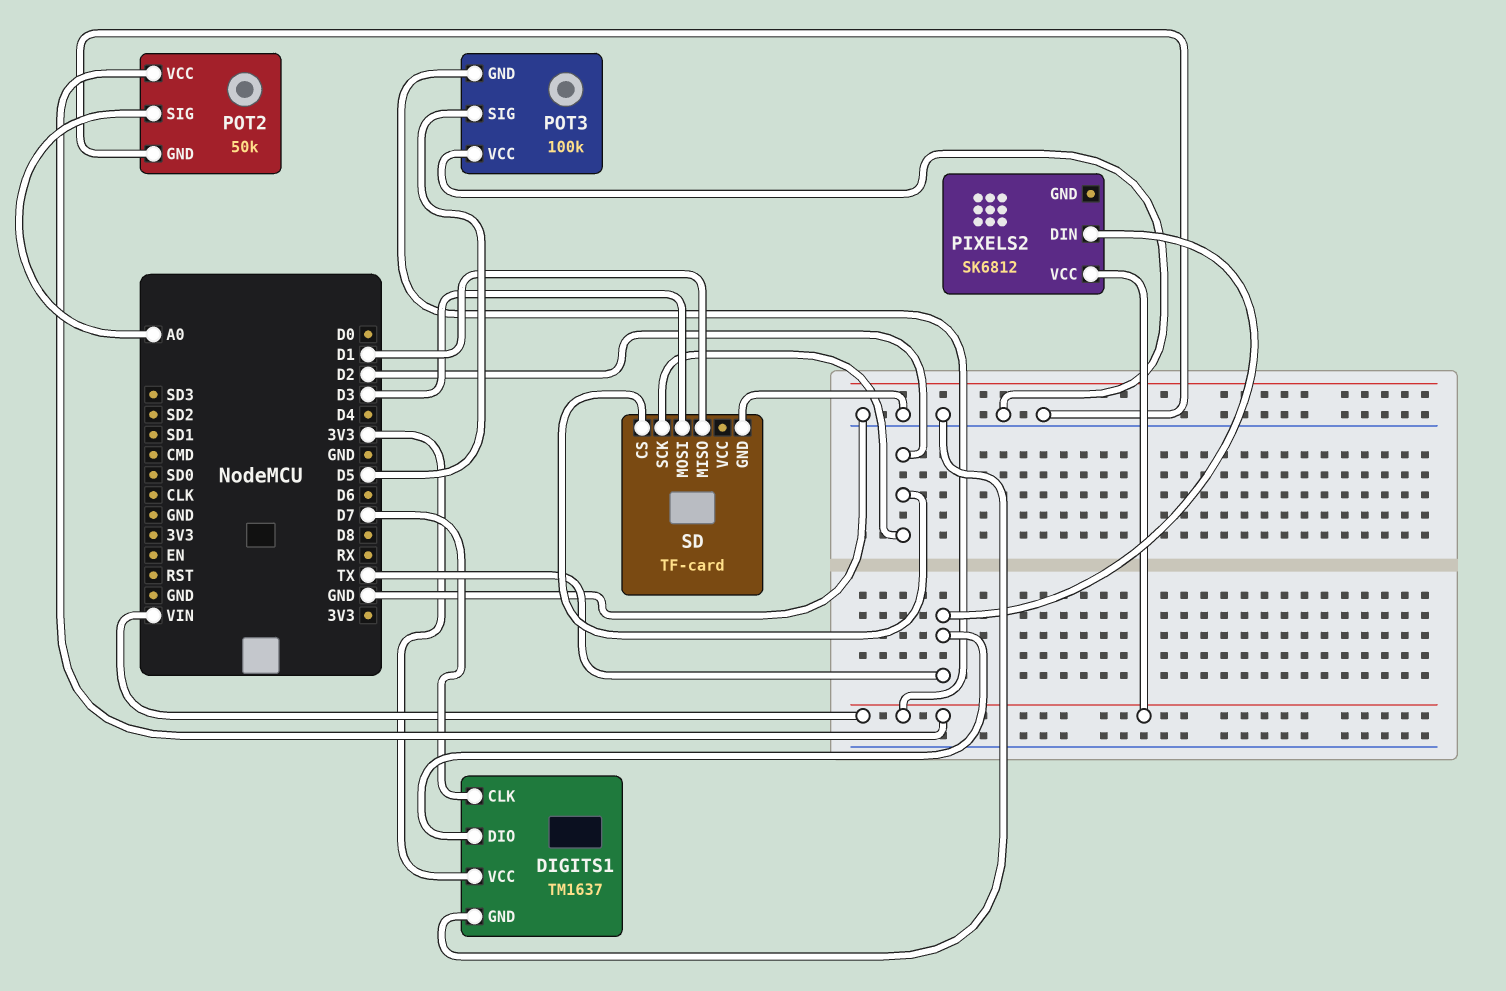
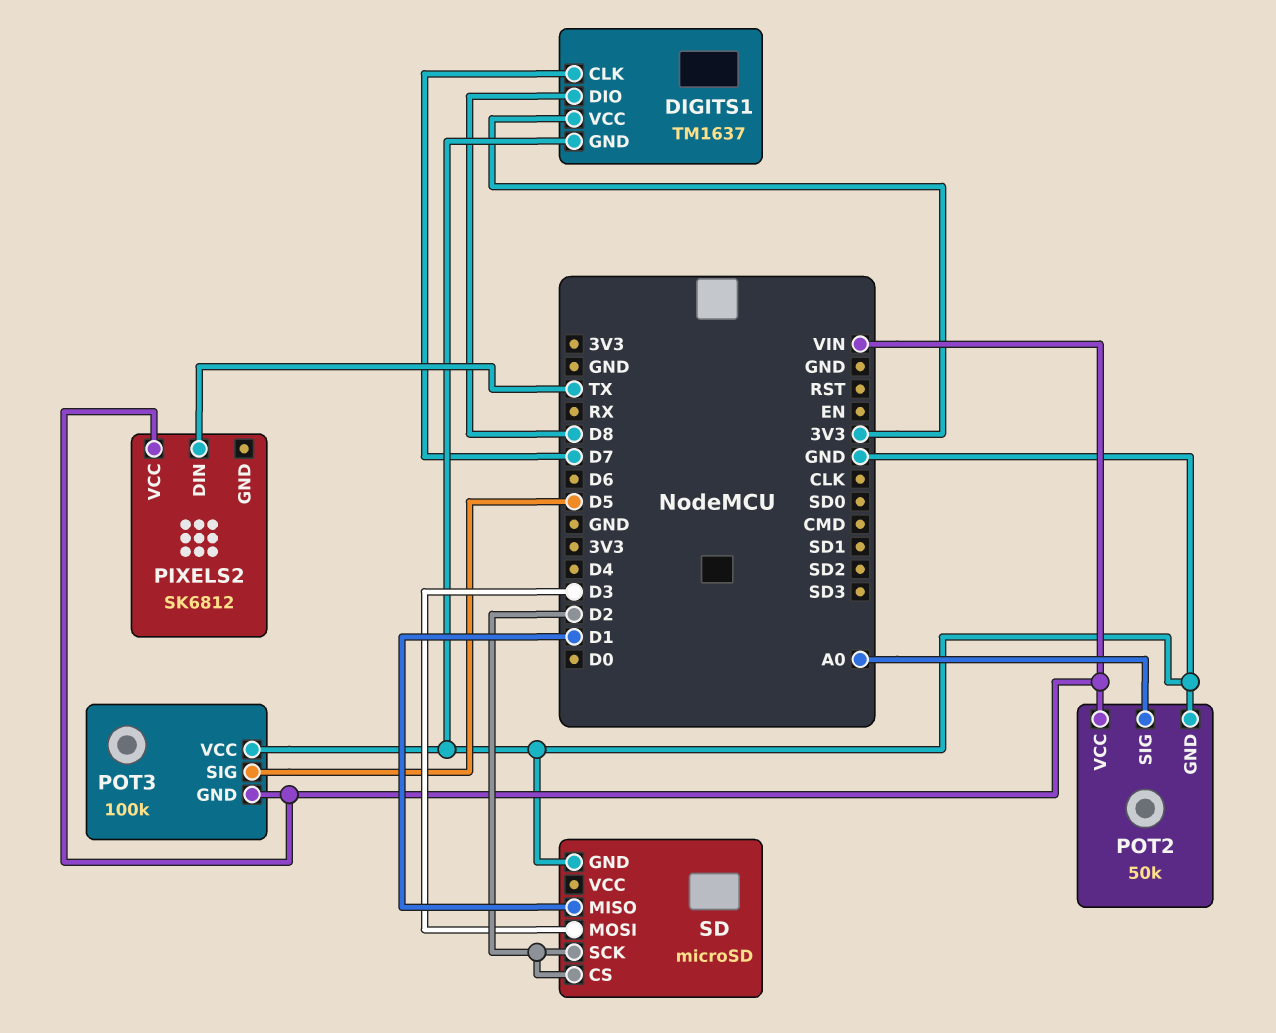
DIGITS1 pin DIO: TX -> D8
SD: TF-card -> microSD

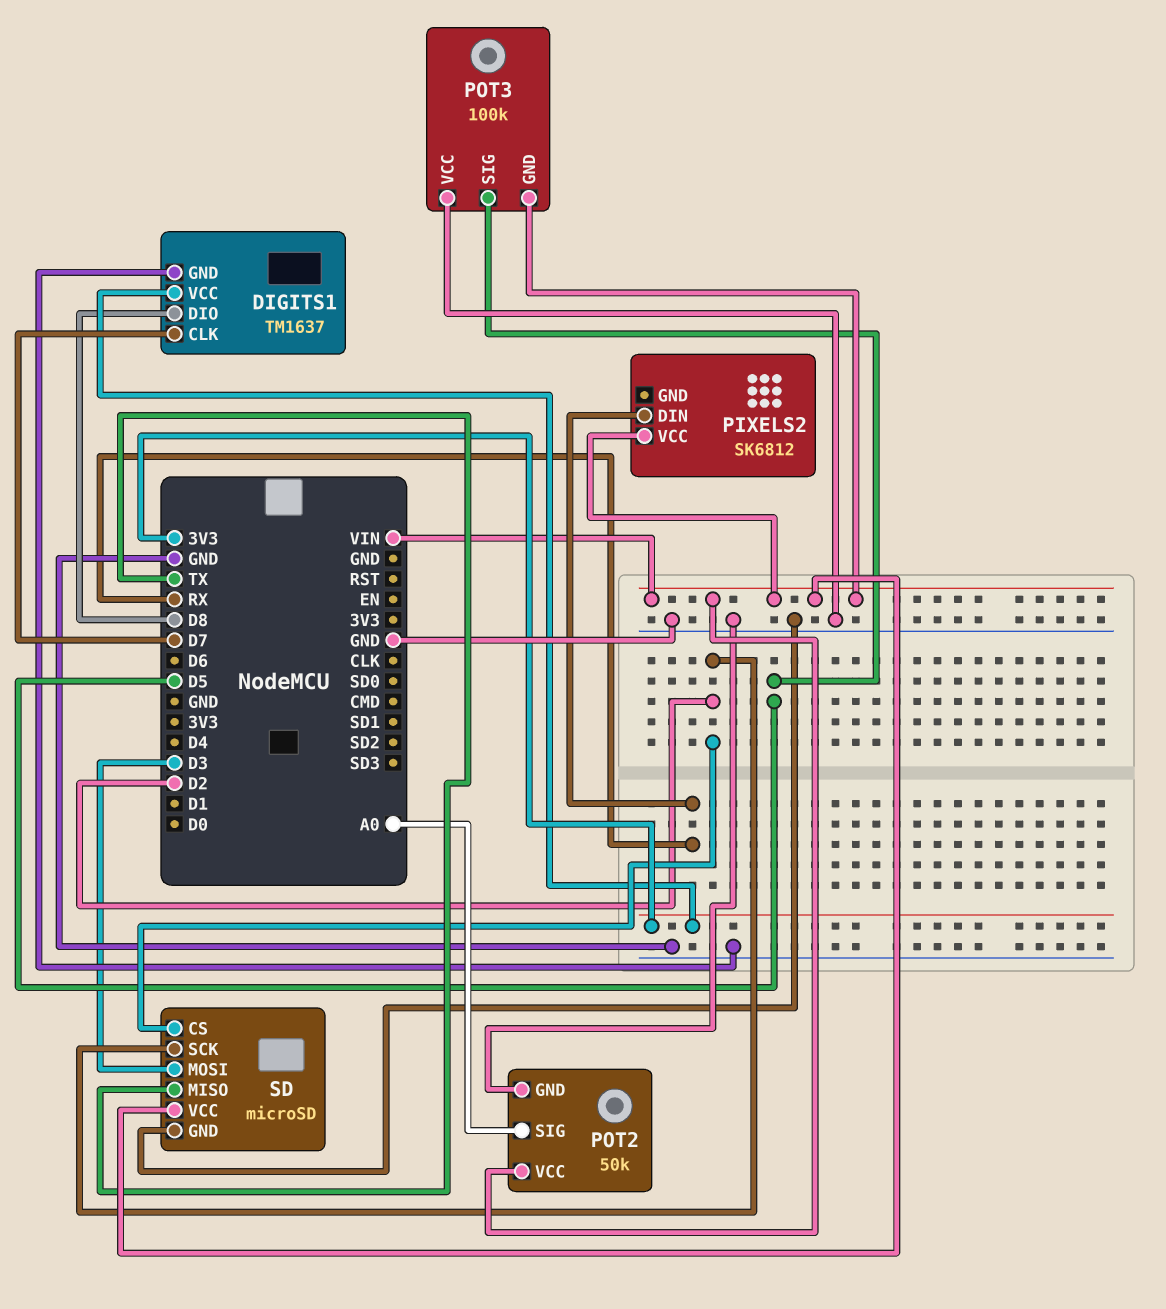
PIXELS2 pin DIN: TX -> RX
SD pin MISO: D1 -> TX
SD pin VCC: none -> VIN

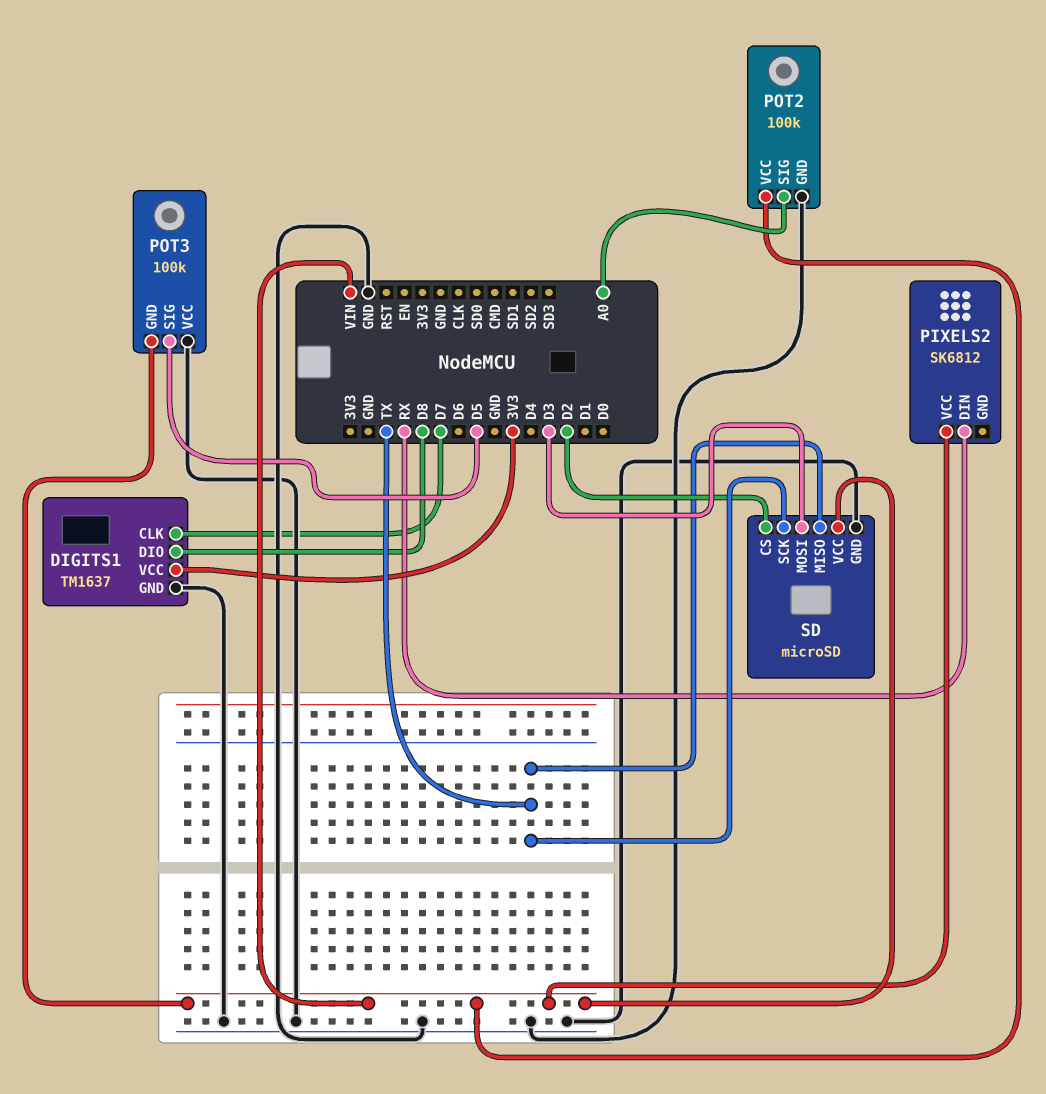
POT2: 50k -> 100k
SD pin SCK: D2 -> TX

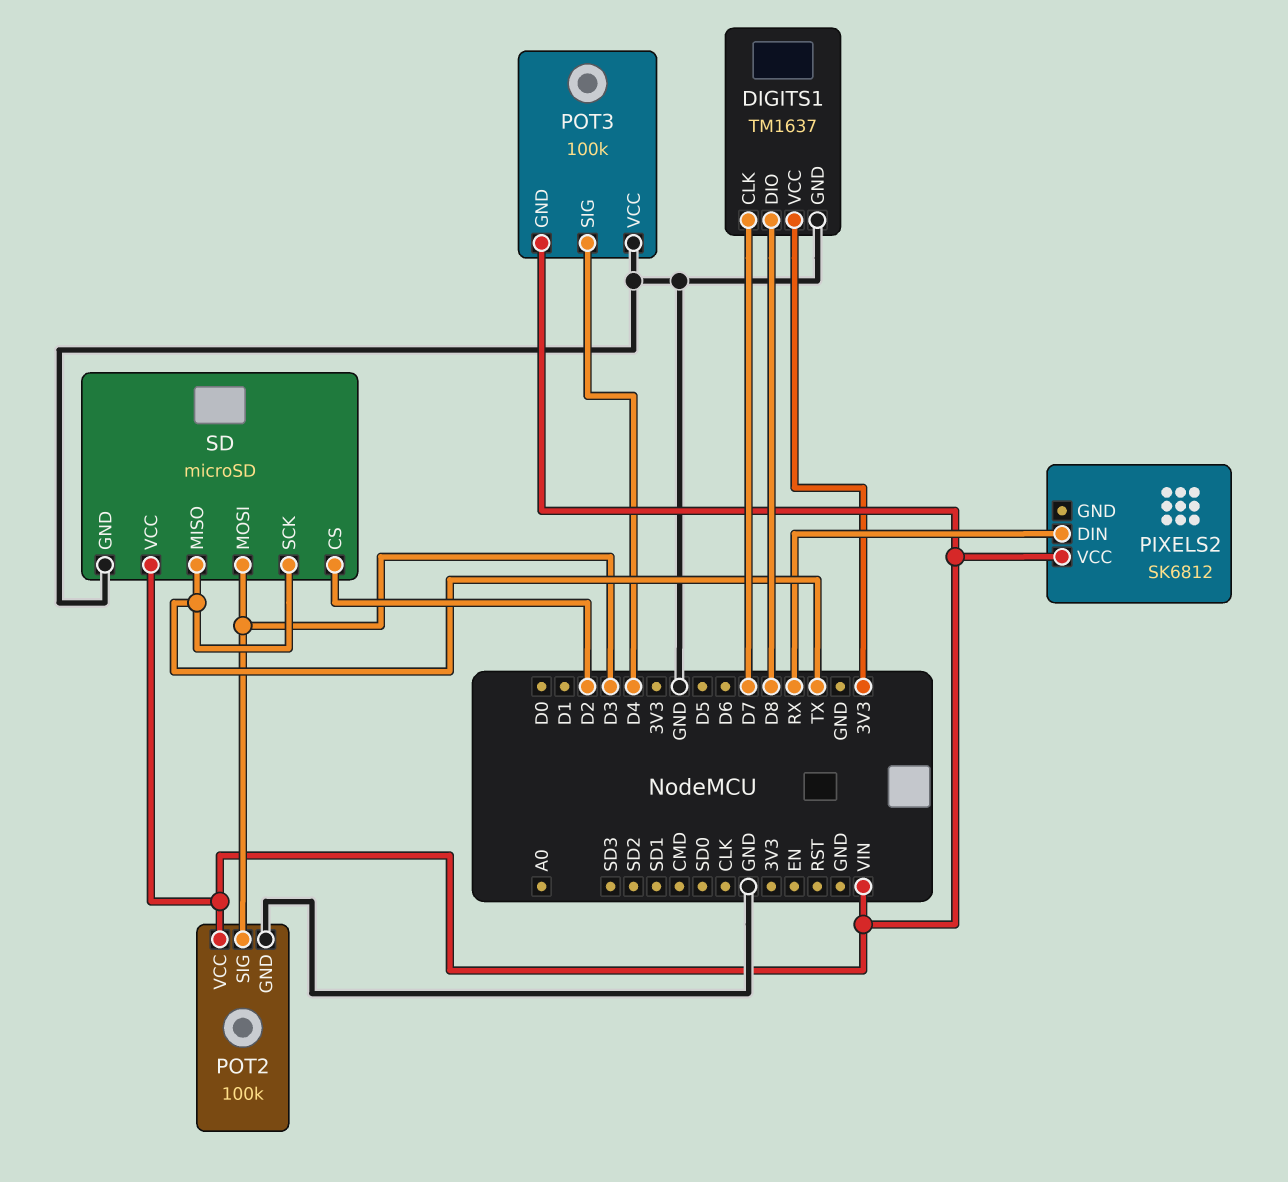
POT2 pin SIG: A0 -> D3
POT3 pin SIG: D5 -> D4

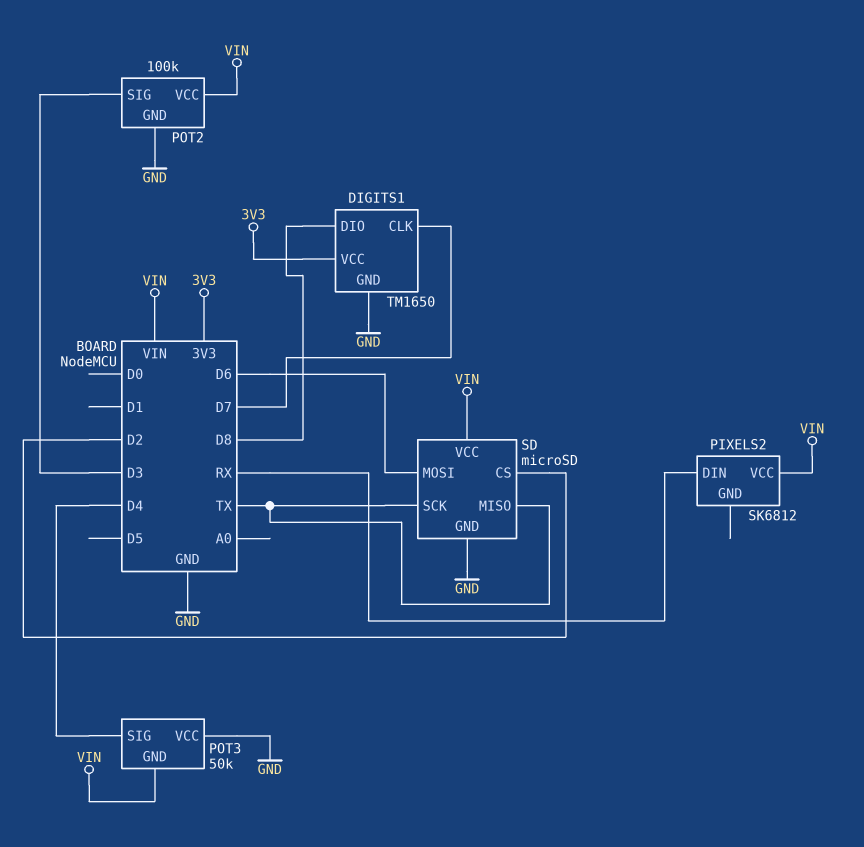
DIGITS1: TM1637 -> TM1650
POT3: 100k -> 50k
SD pin MOSI: D3 -> D6

